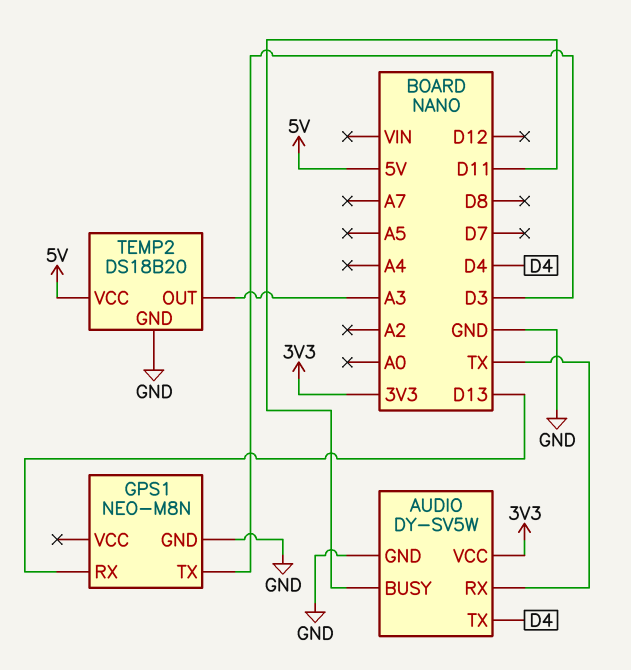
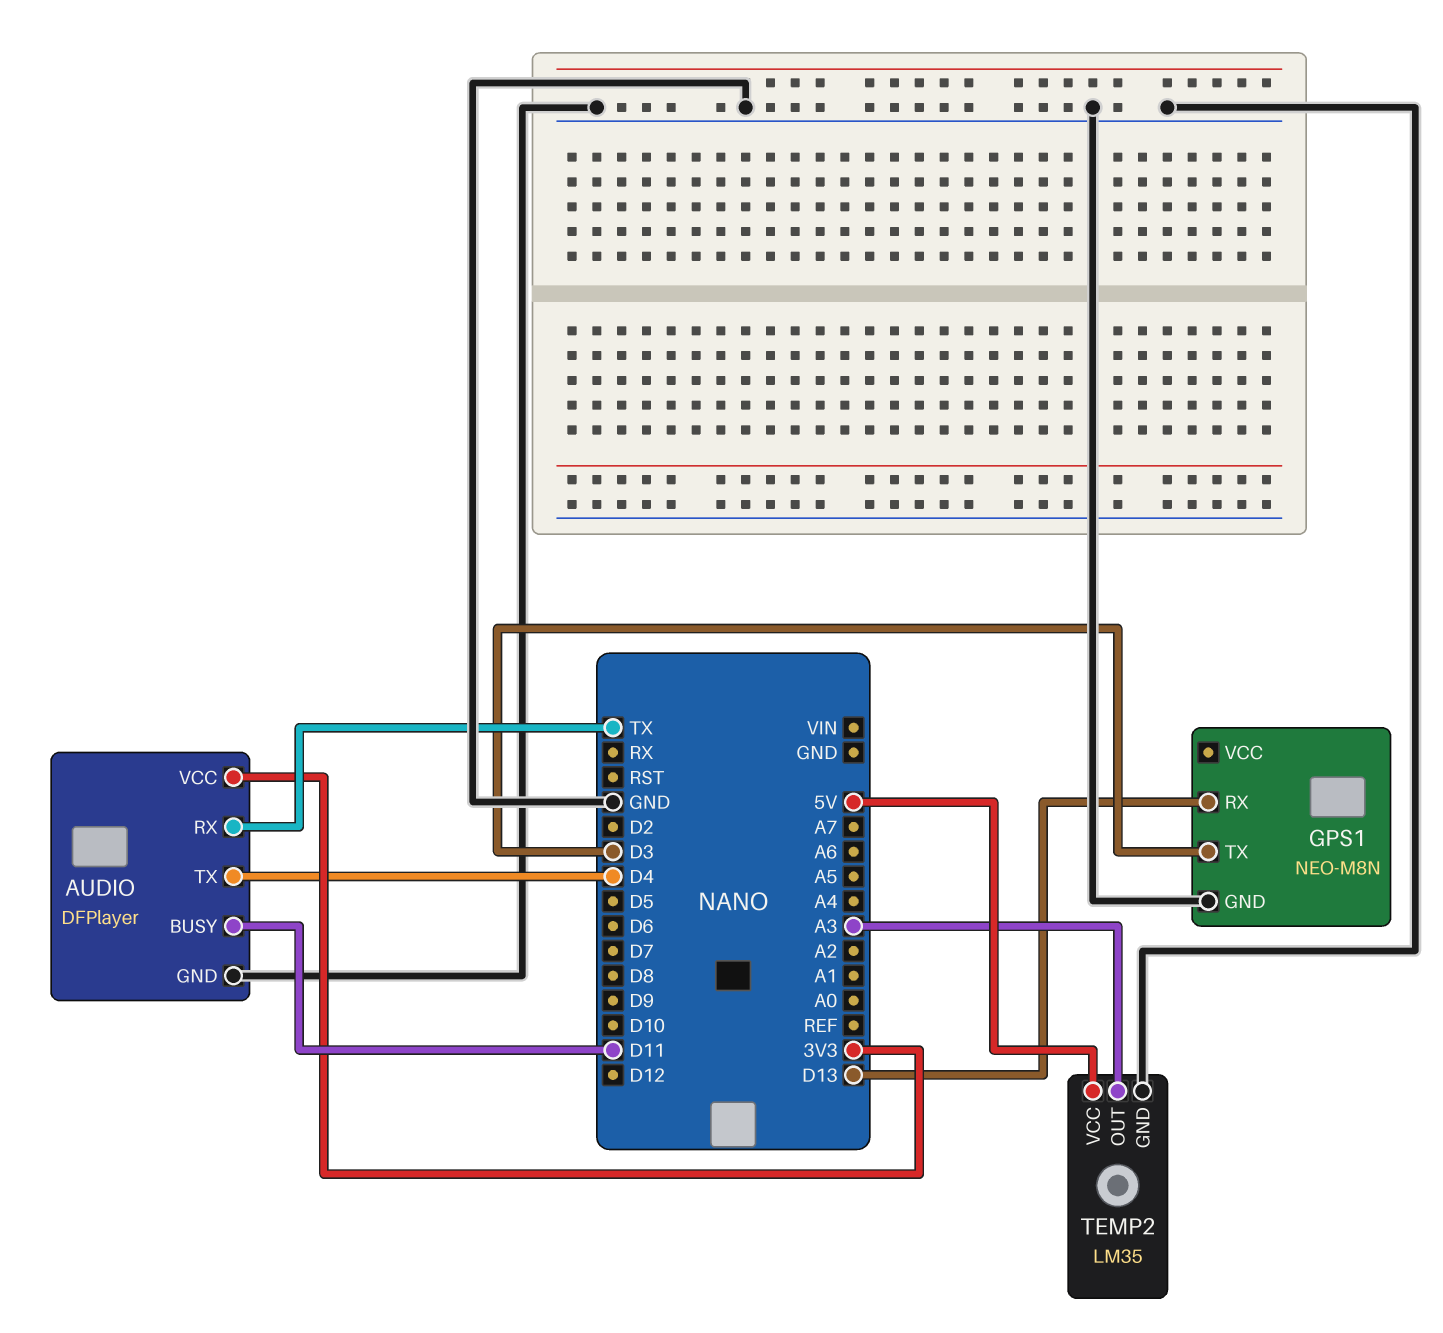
AUDIO: DY-SV5W -> DFPlayer
TEMP2: DS18B20 -> LM35

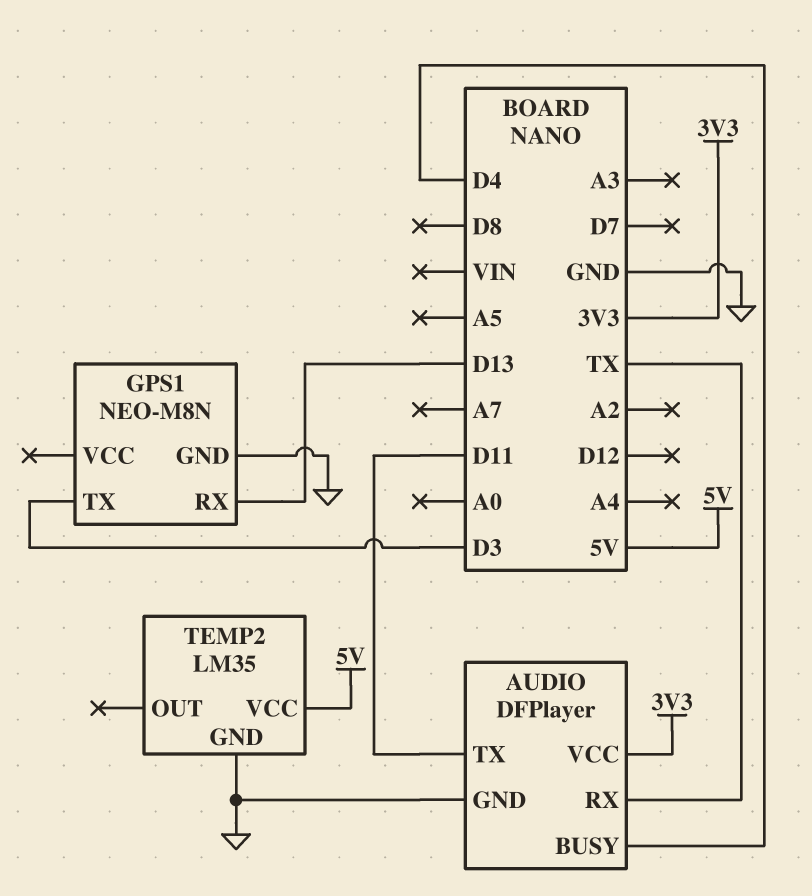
AUDIO pin BUSY: D11 -> D4
AUDIO pin TX: D4 -> D11
TEMP2 pin OUT: A3 -> none

